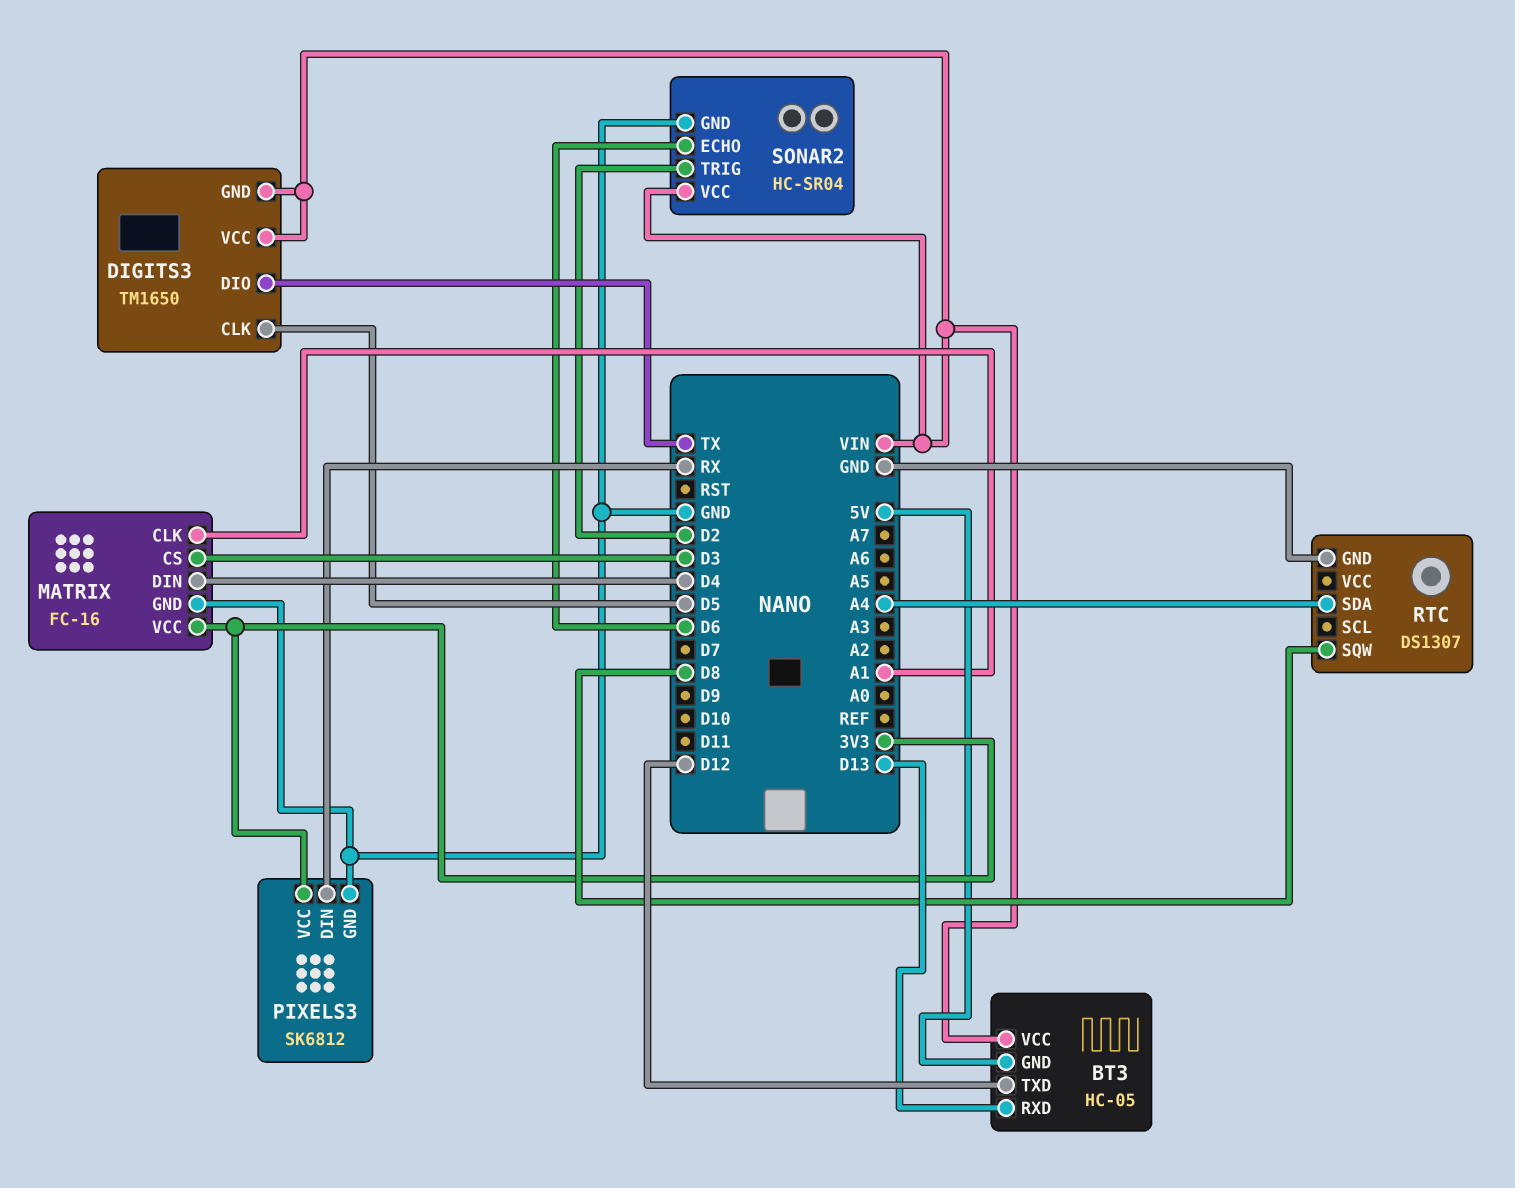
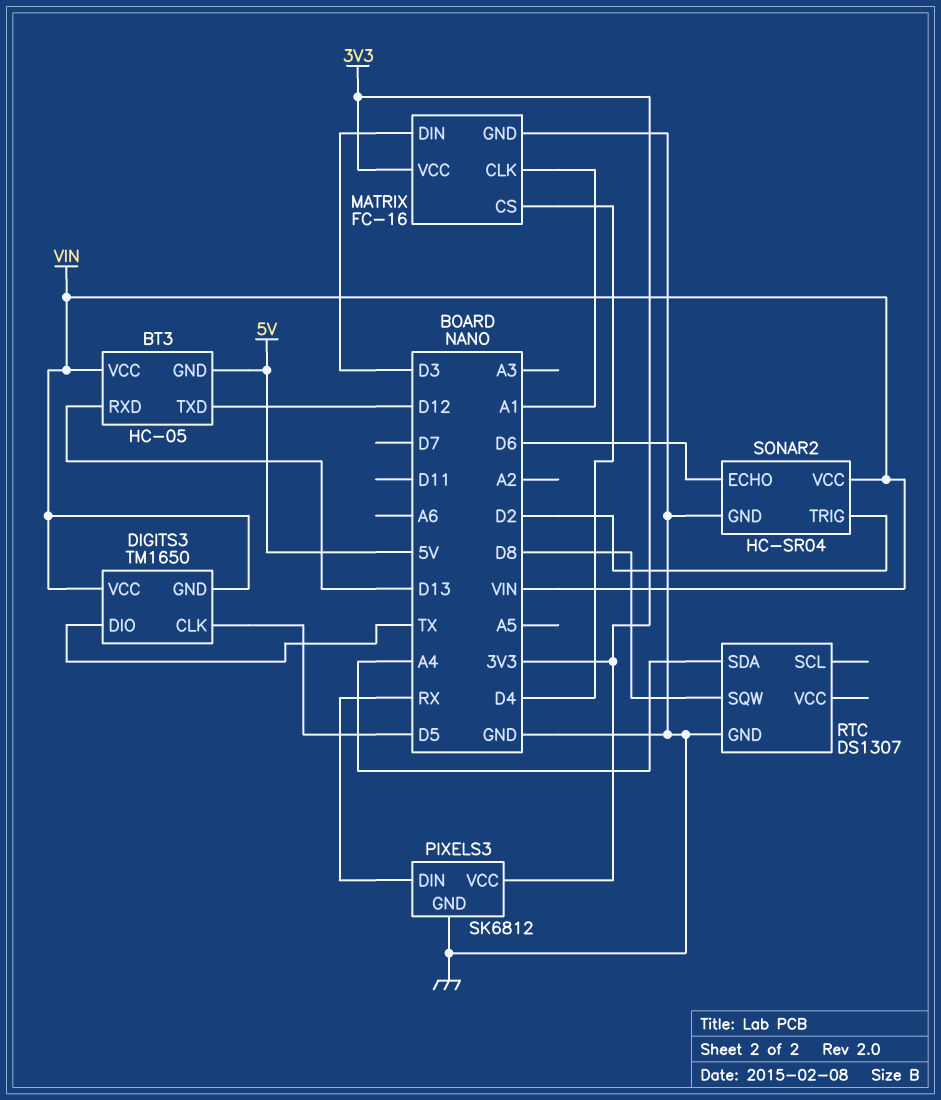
MATRIX pin CS: D3 -> D4
MATRIX pin DIN: D4 -> D3

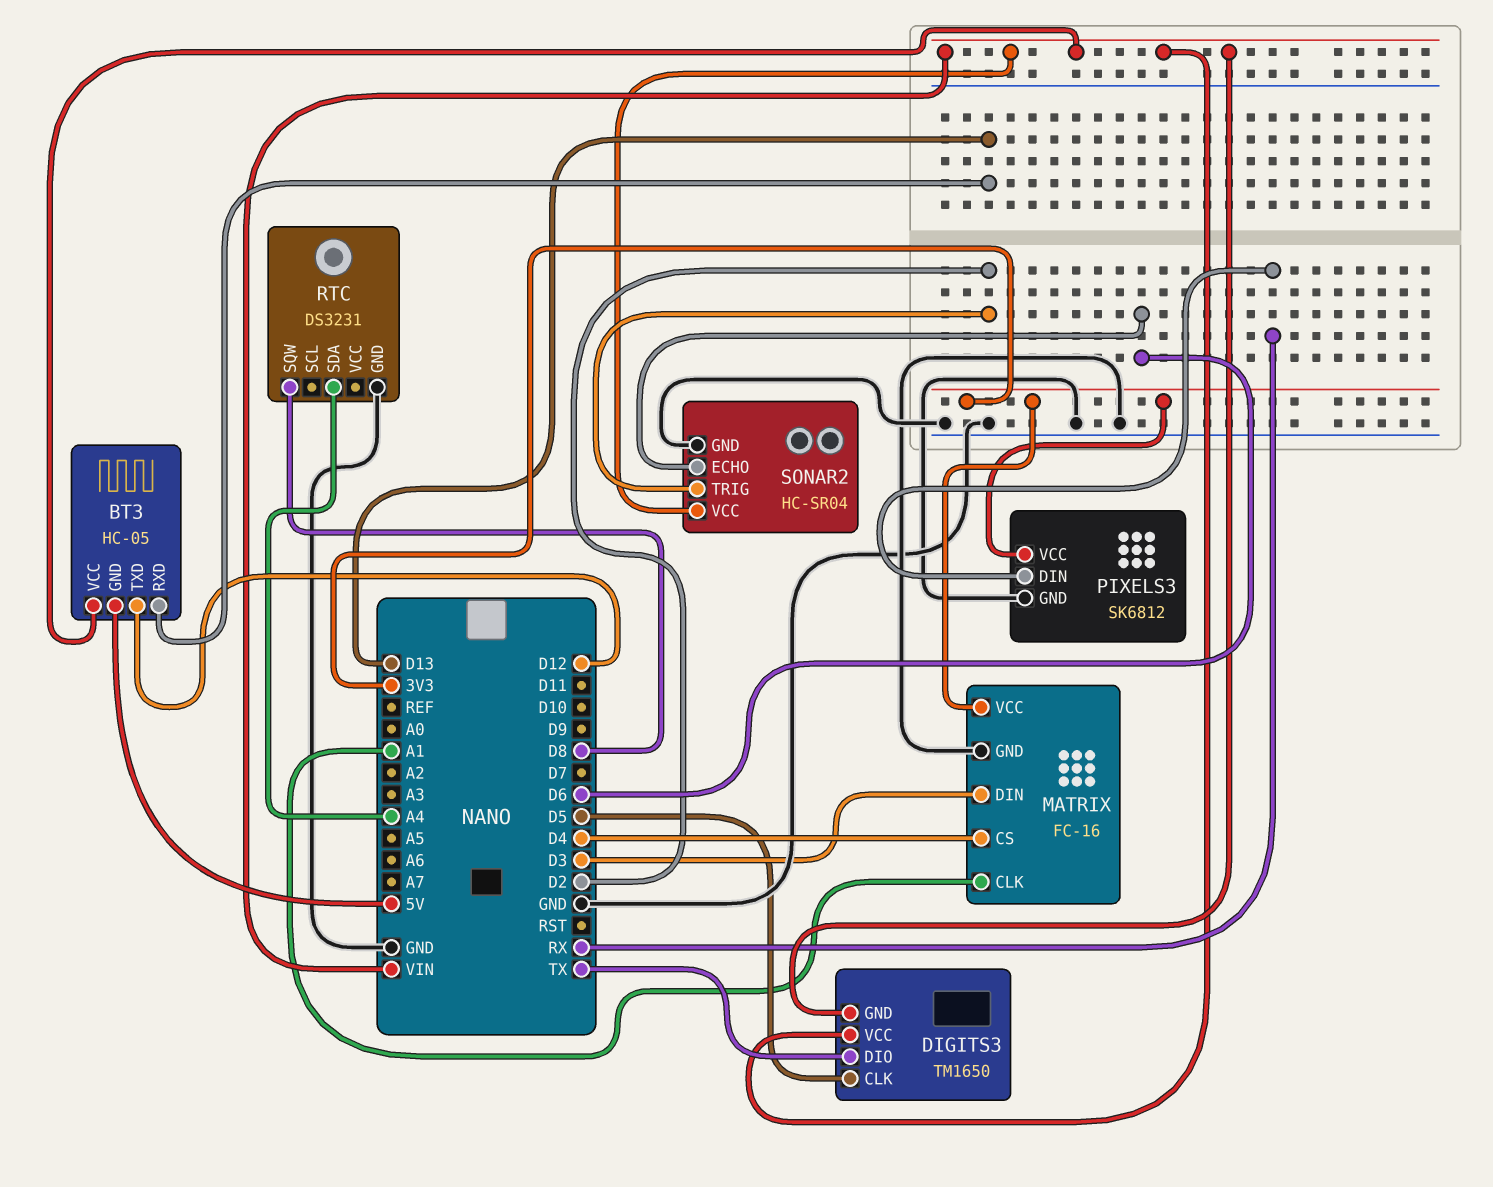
RTC: DS1307 -> DS3231

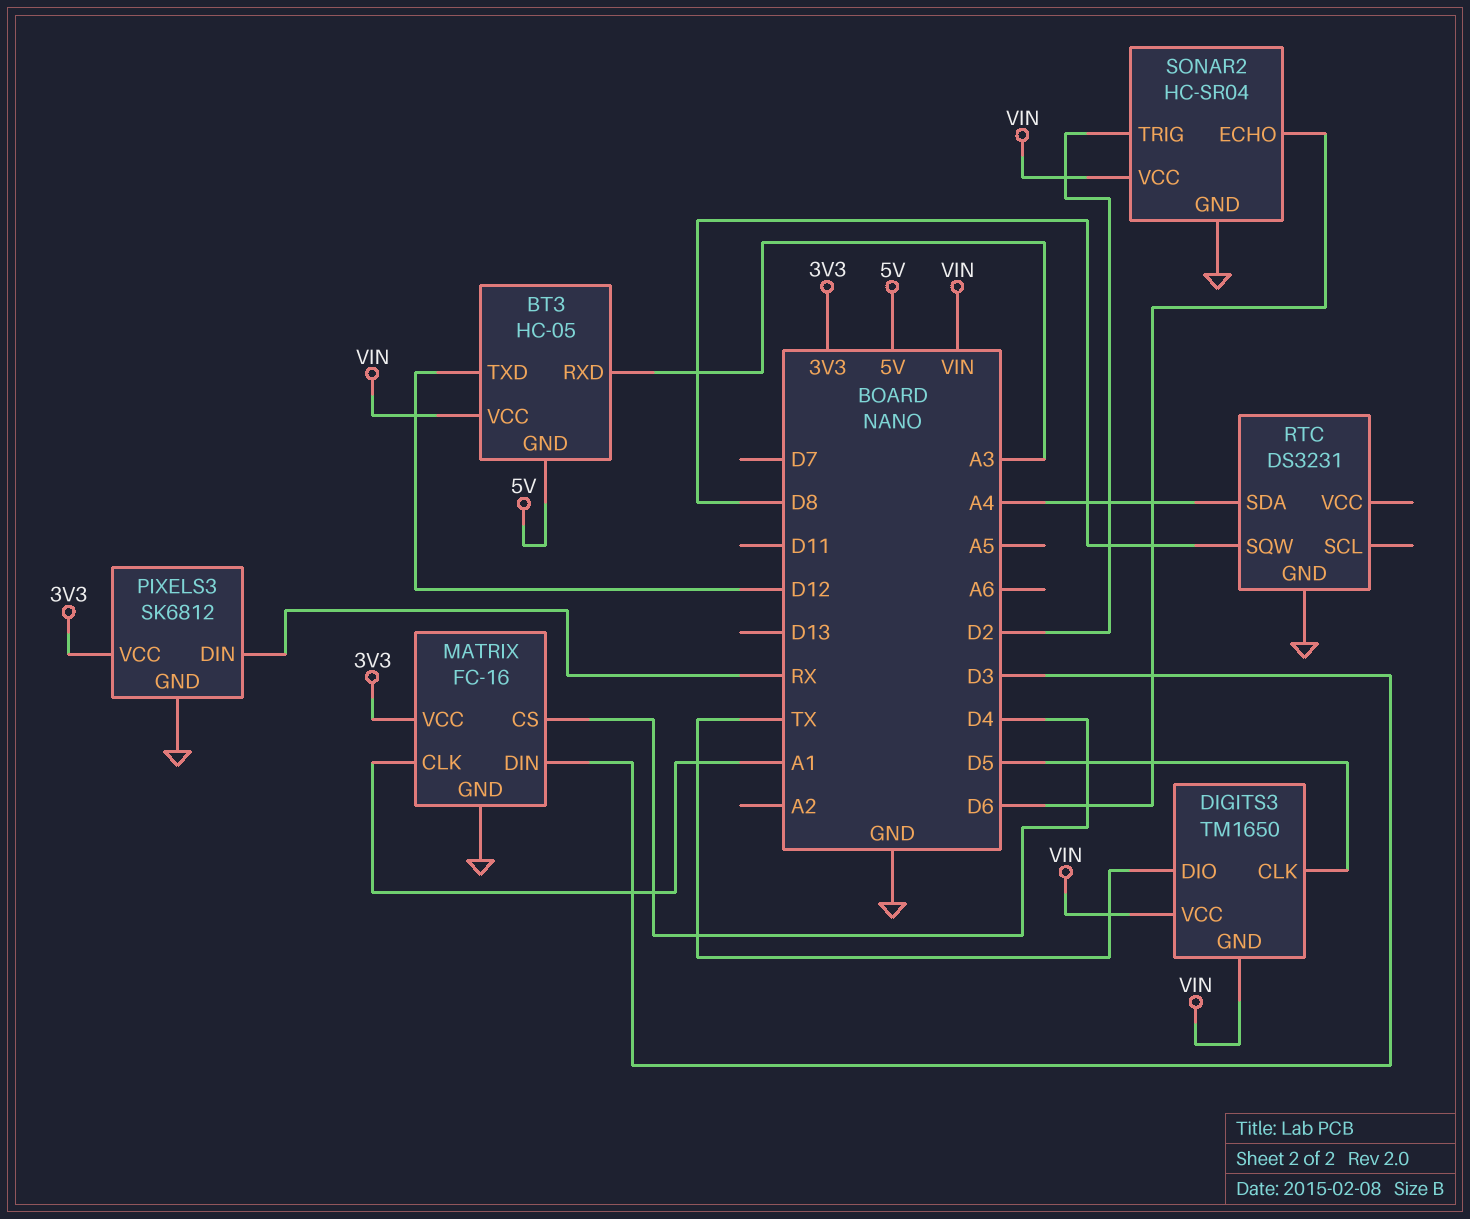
BT3 pin RXD: D13 -> A3

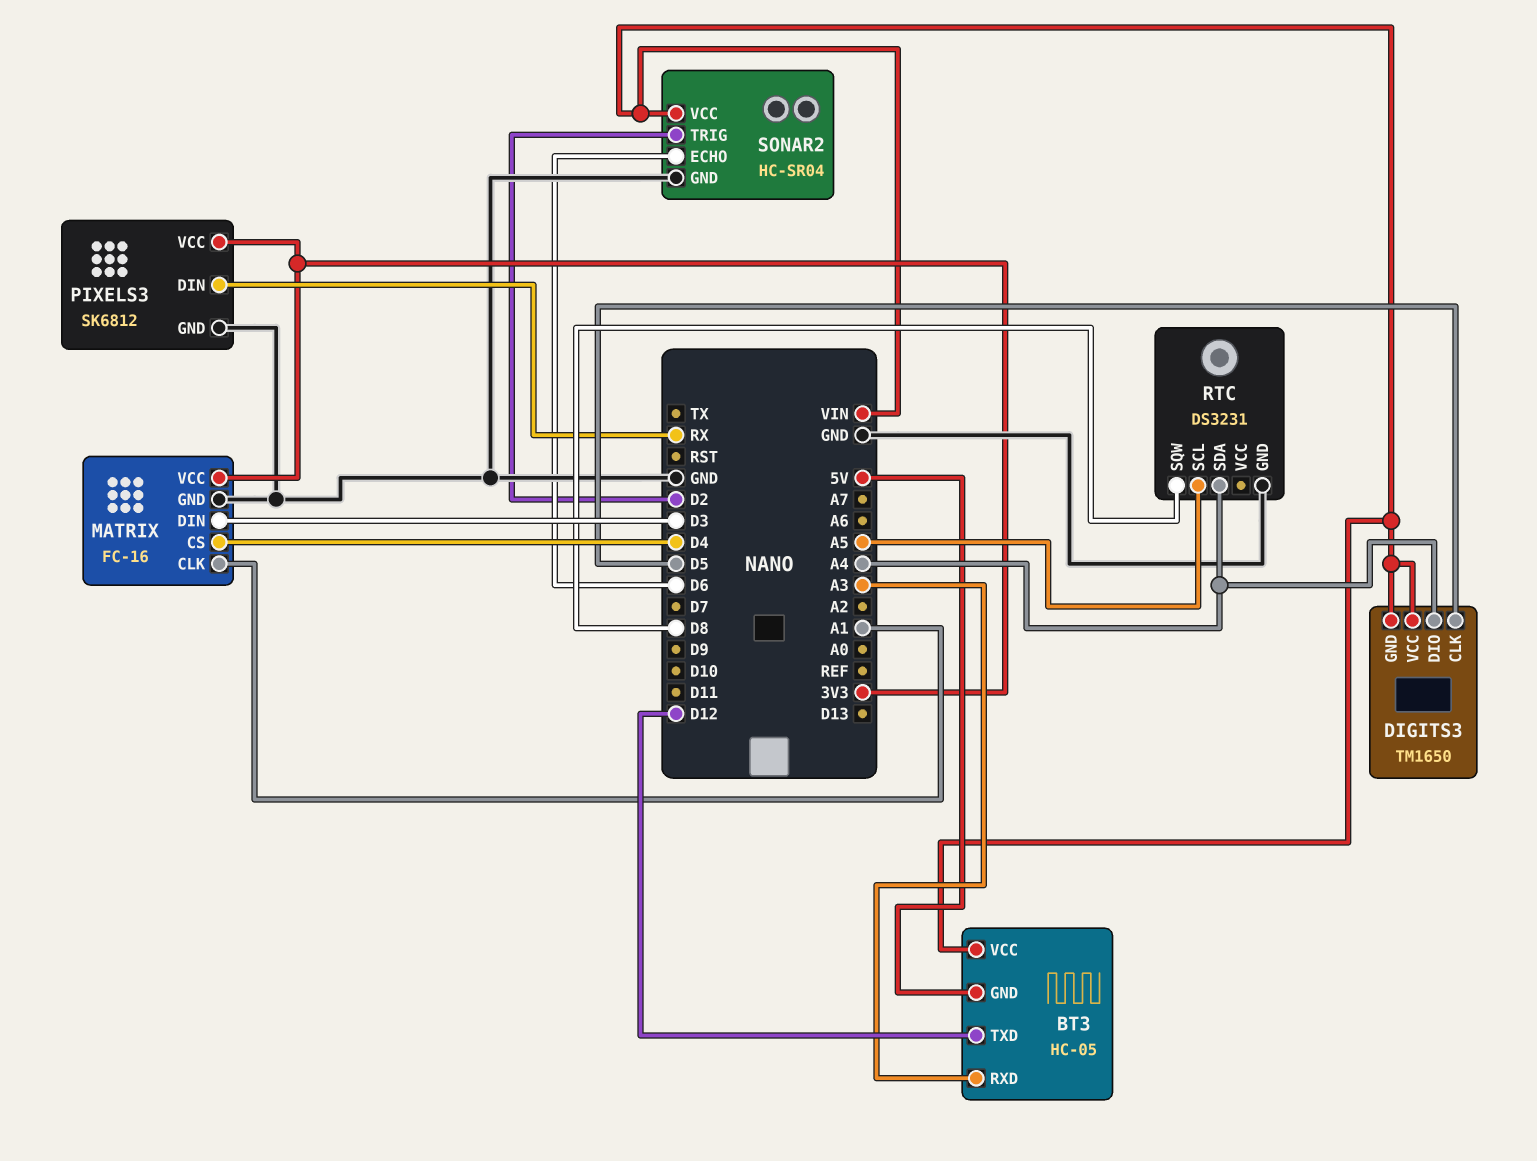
DIGITS3 pin DIO: TX -> A4
RTC pin SCL: none -> A5

